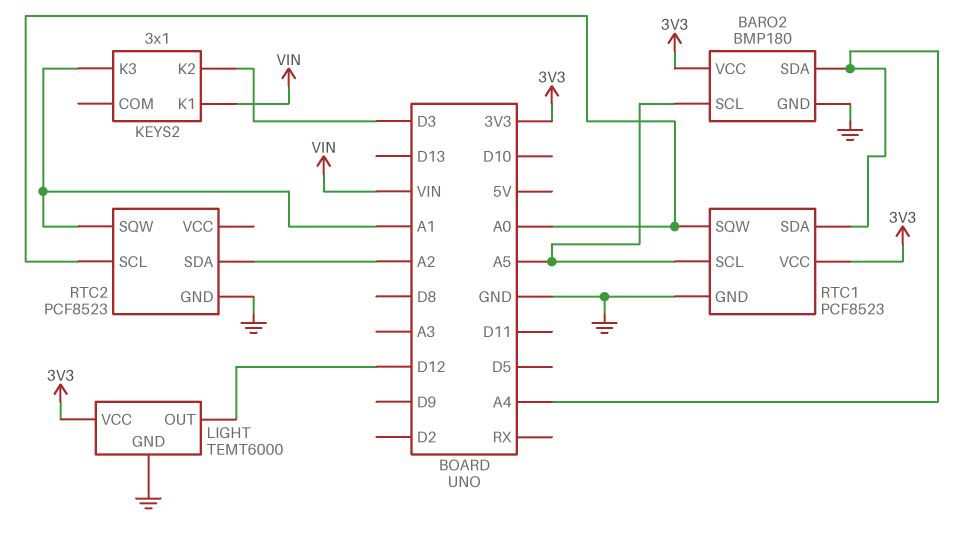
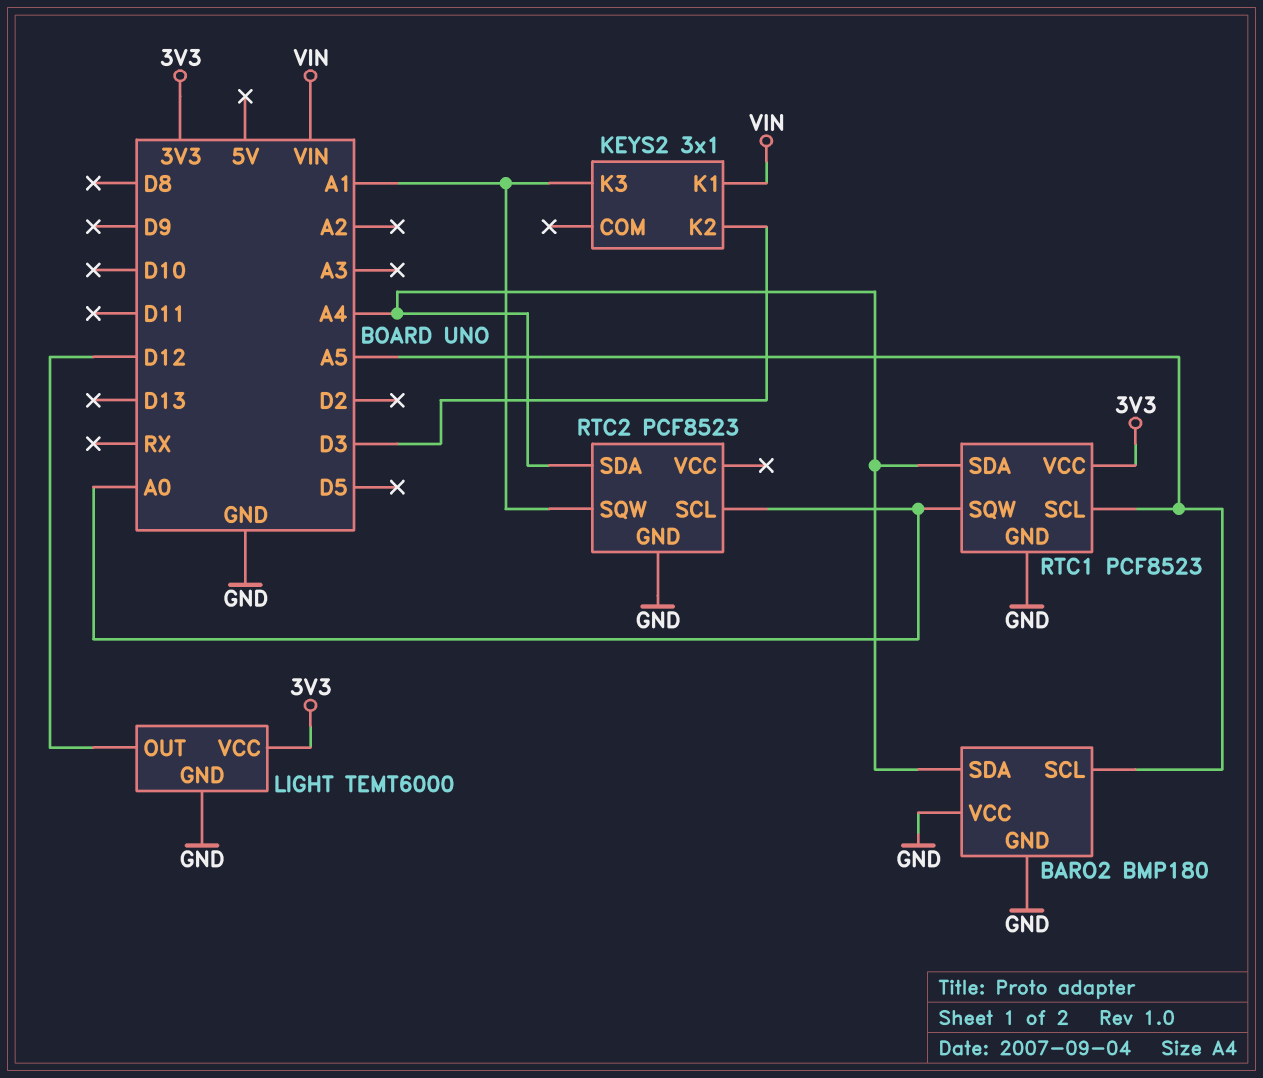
BARO2 pin VCC: 3V3 -> GND
RTC2 pin SDA: A2 -> A4

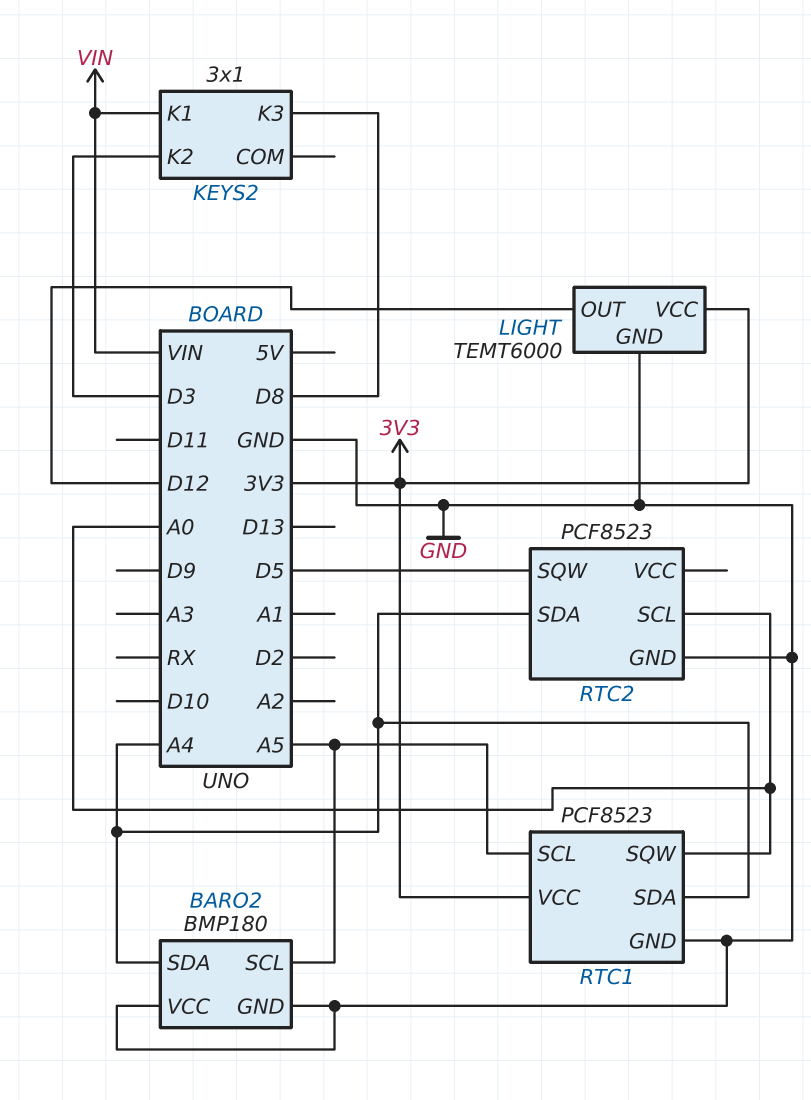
KEYS2 pin K3: A1 -> D8
RTC2 pin SQW: A1 -> D5

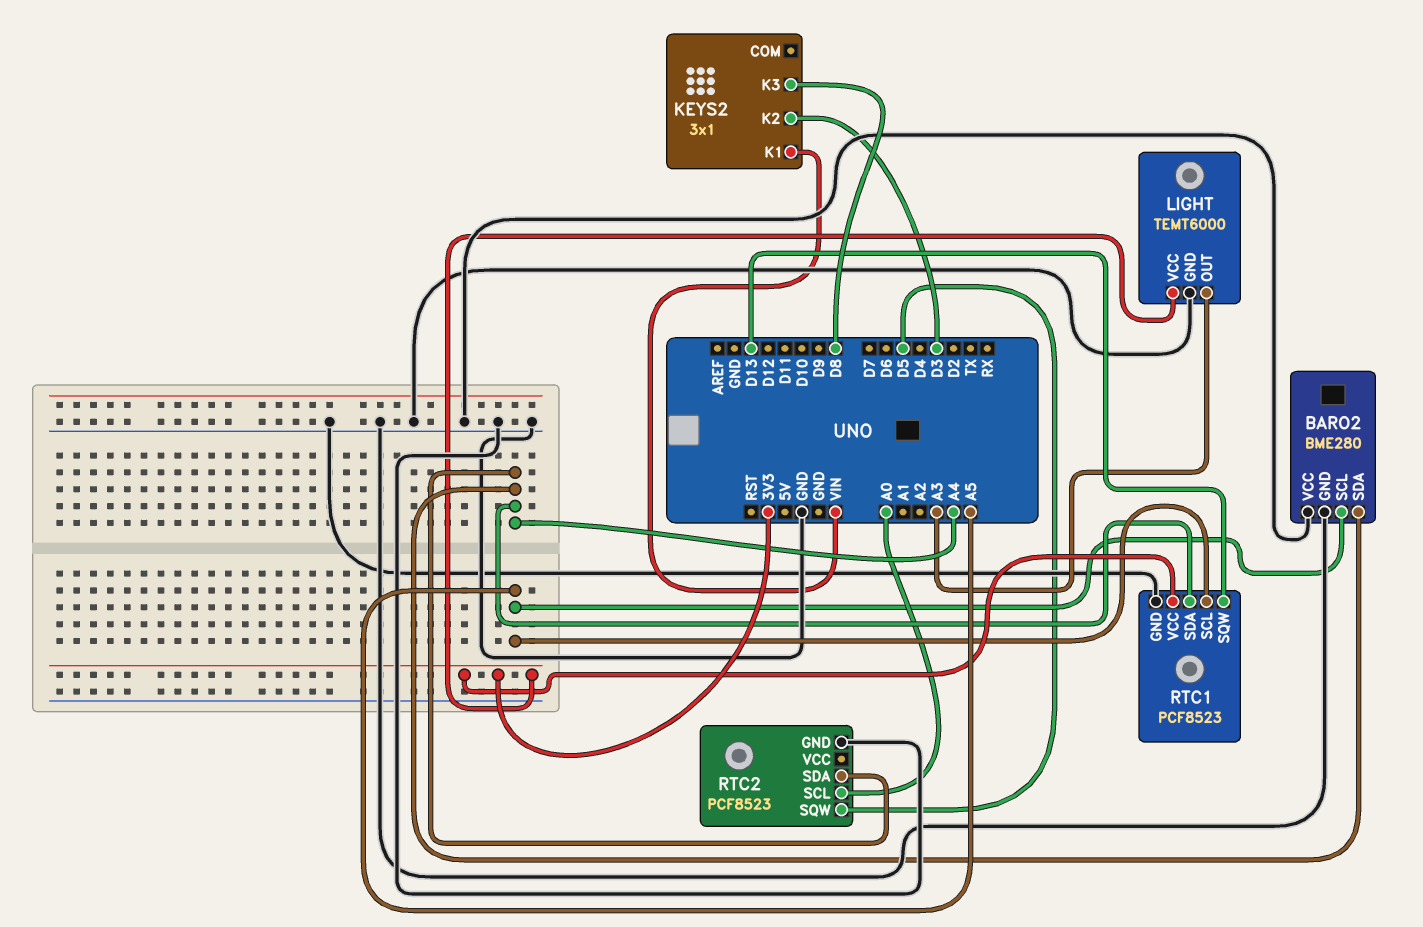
BARO2: BMP180 -> BME280
LIGHT pin OUT: D12 -> A3
RTC1 pin SQW: A0 -> D13

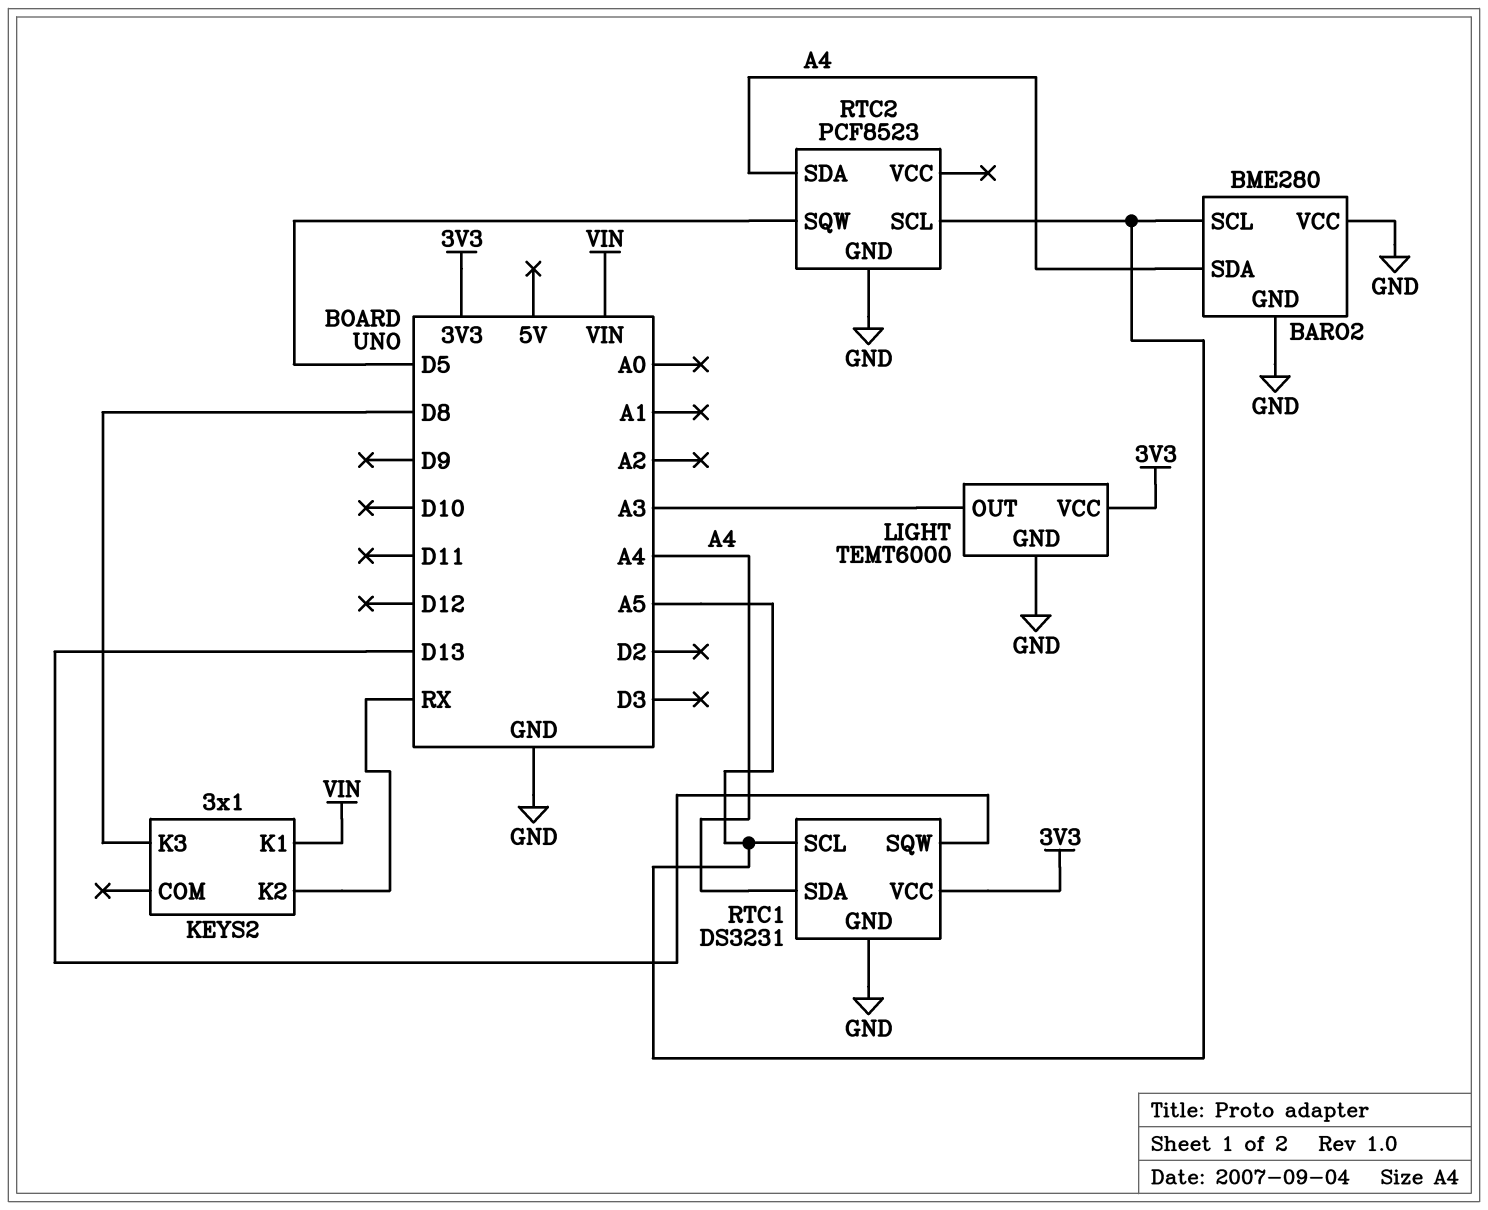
KEYS2 pin K2: D3 -> RX
RTC1: PCF8523 -> DS3231
RTC2 pin SCL: A0 -> A5

